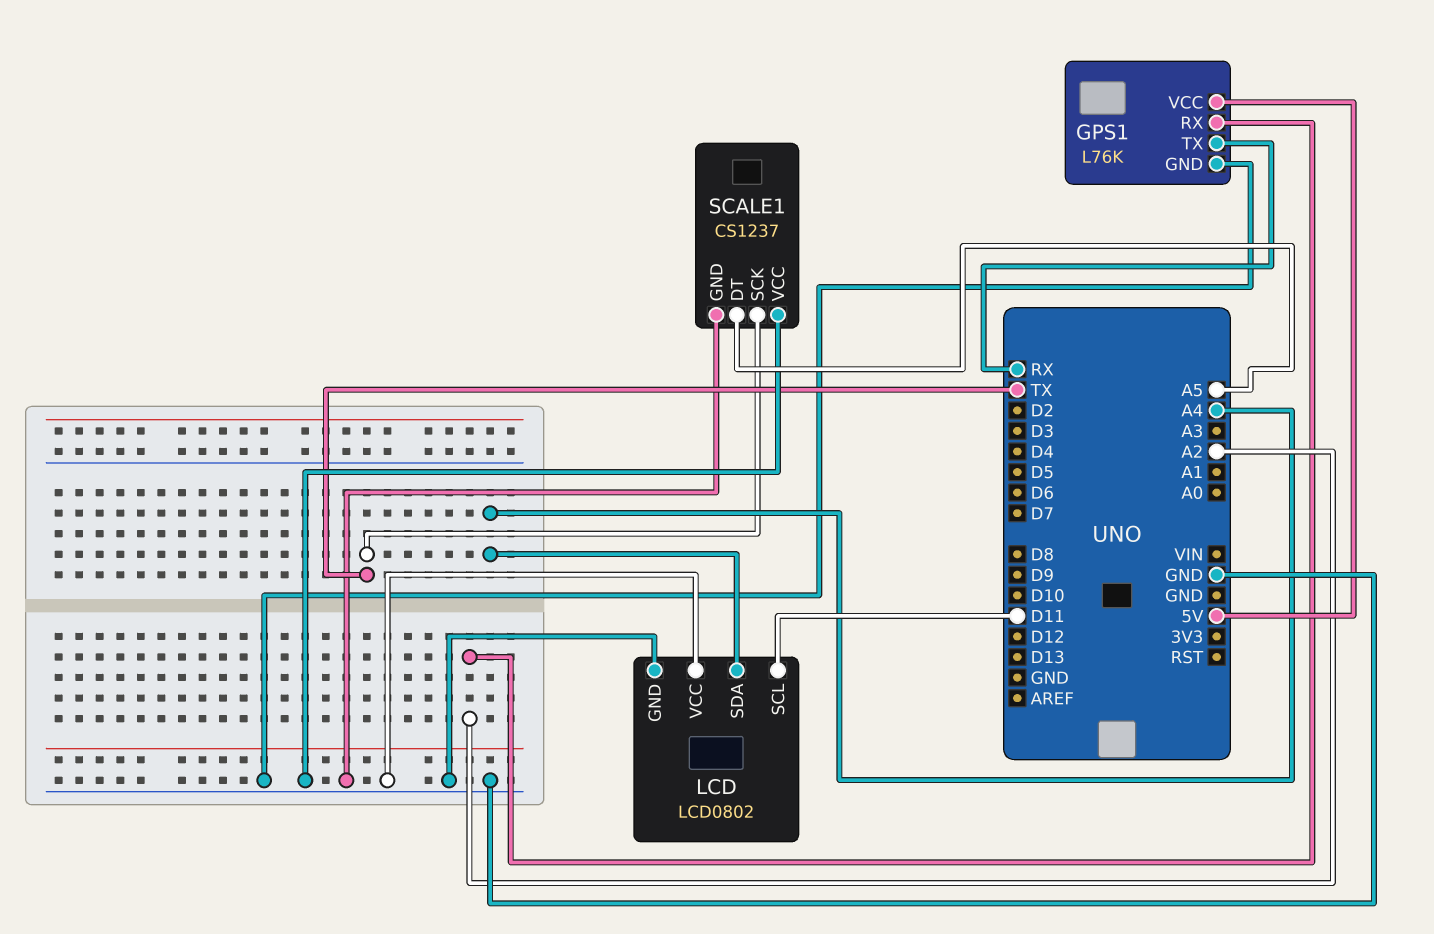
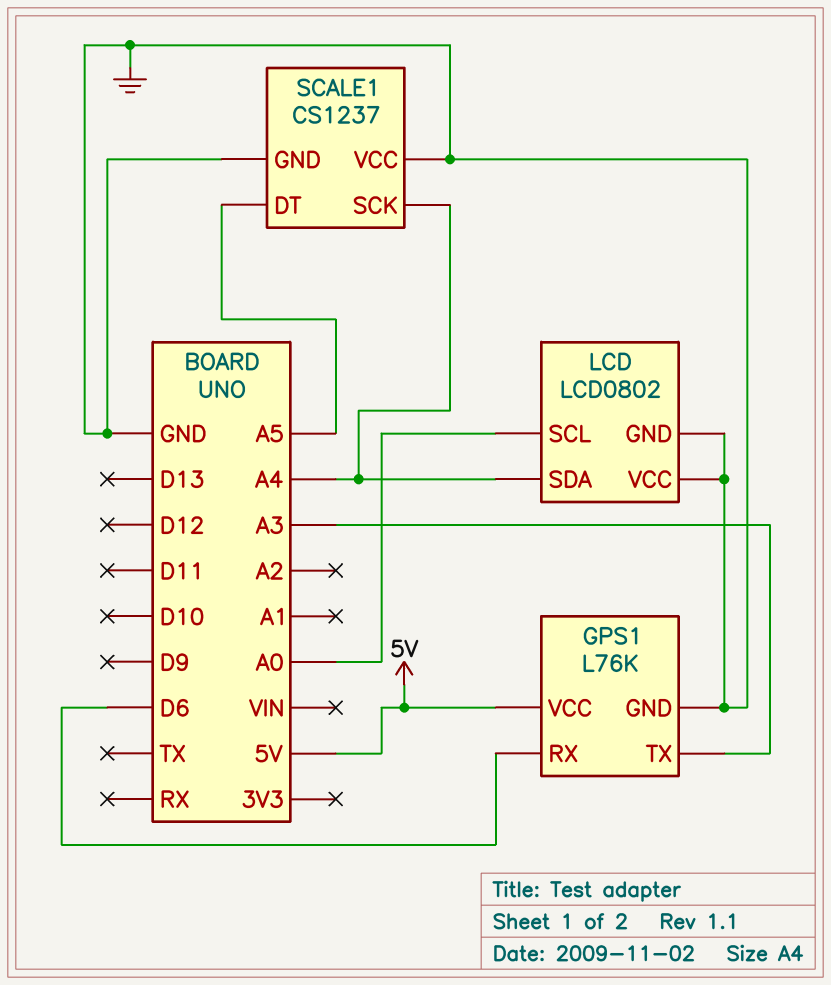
GPS1 pin RX: A2 -> D6
GPS1 pin TX: RX -> A3
LCD pin SCL: D11 -> A0
SCALE1 pin SCK: TX -> A4

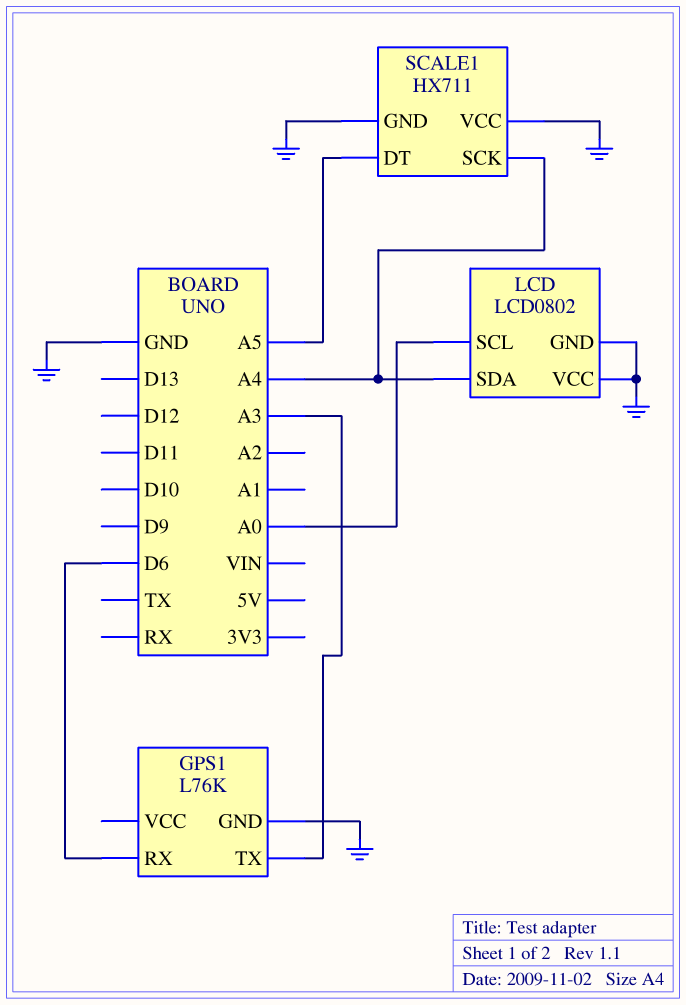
GPS1 pin VCC: 5V -> none
SCALE1: CS1237 -> HX711

